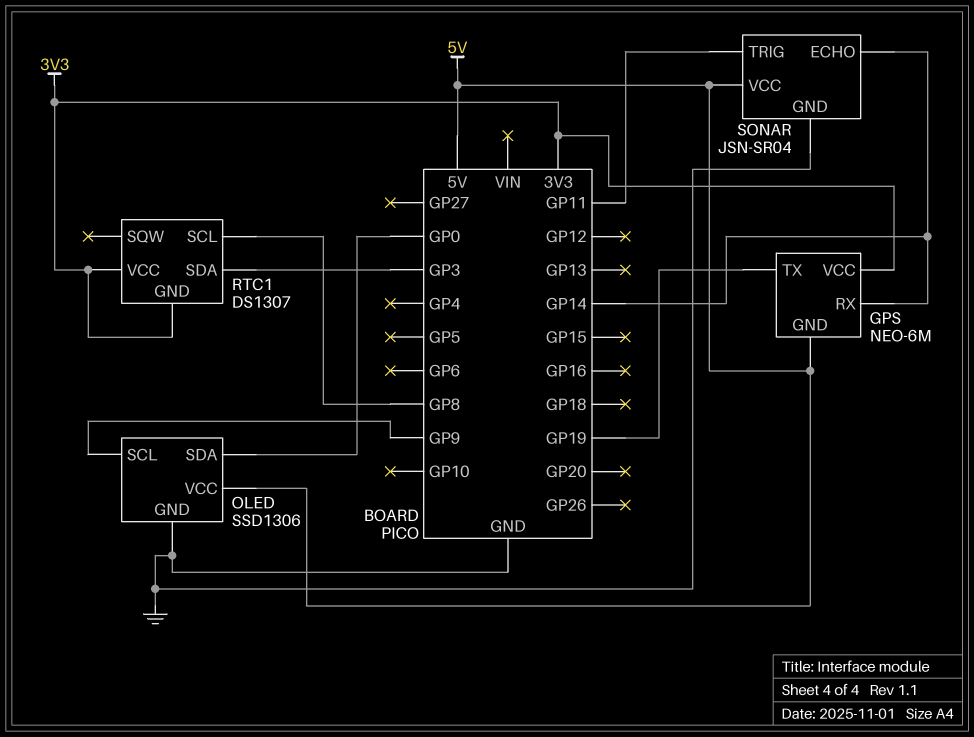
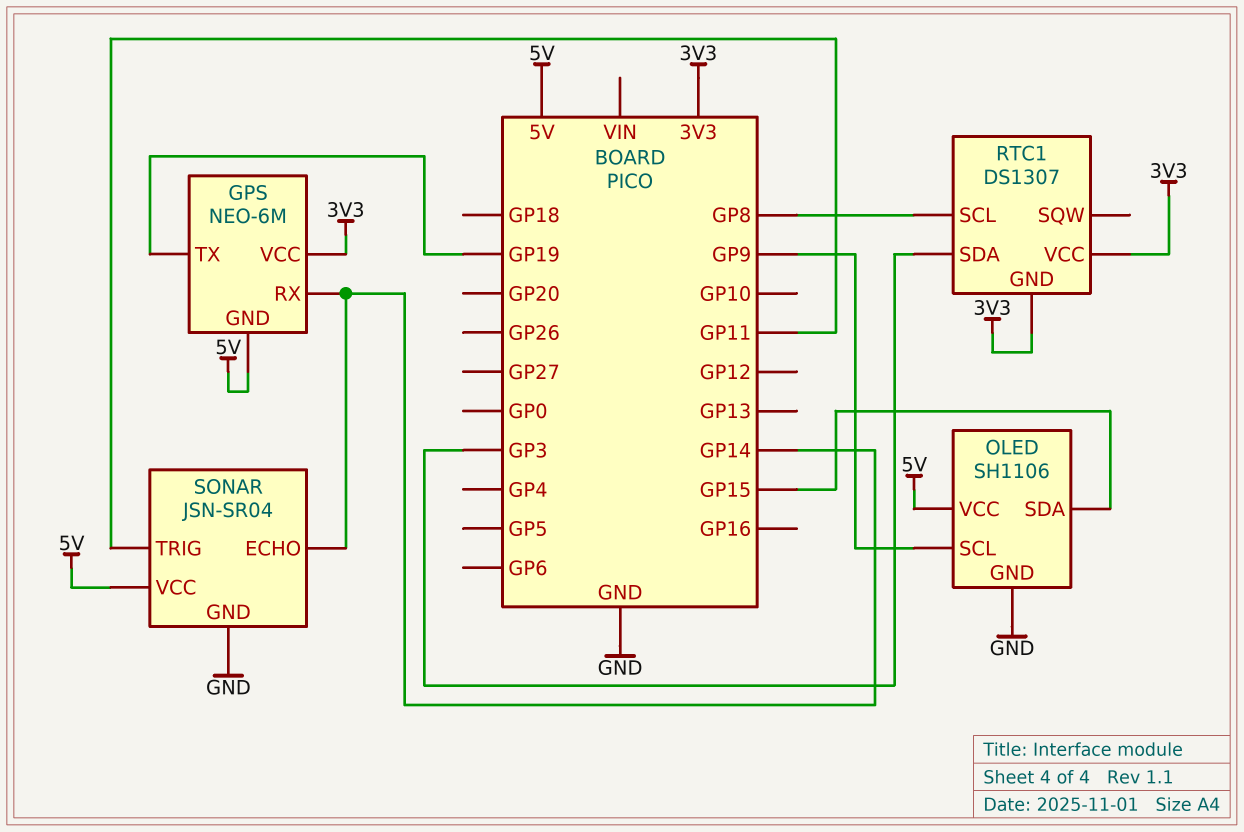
OLED: SSD1306 -> SH1106
OLED pin SDA: GP0 -> GP15

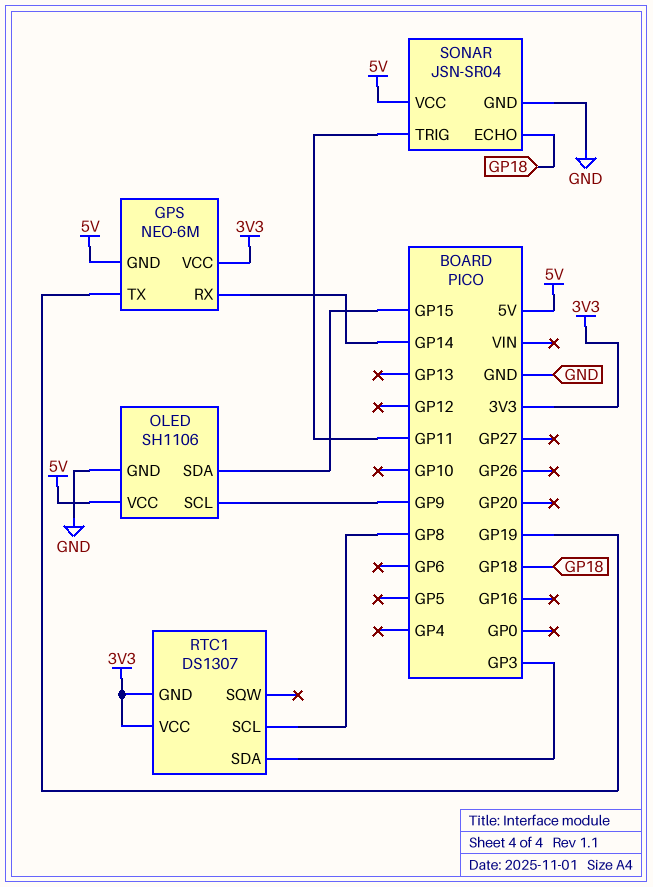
SONAR pin ECHO: GP14 -> GP18

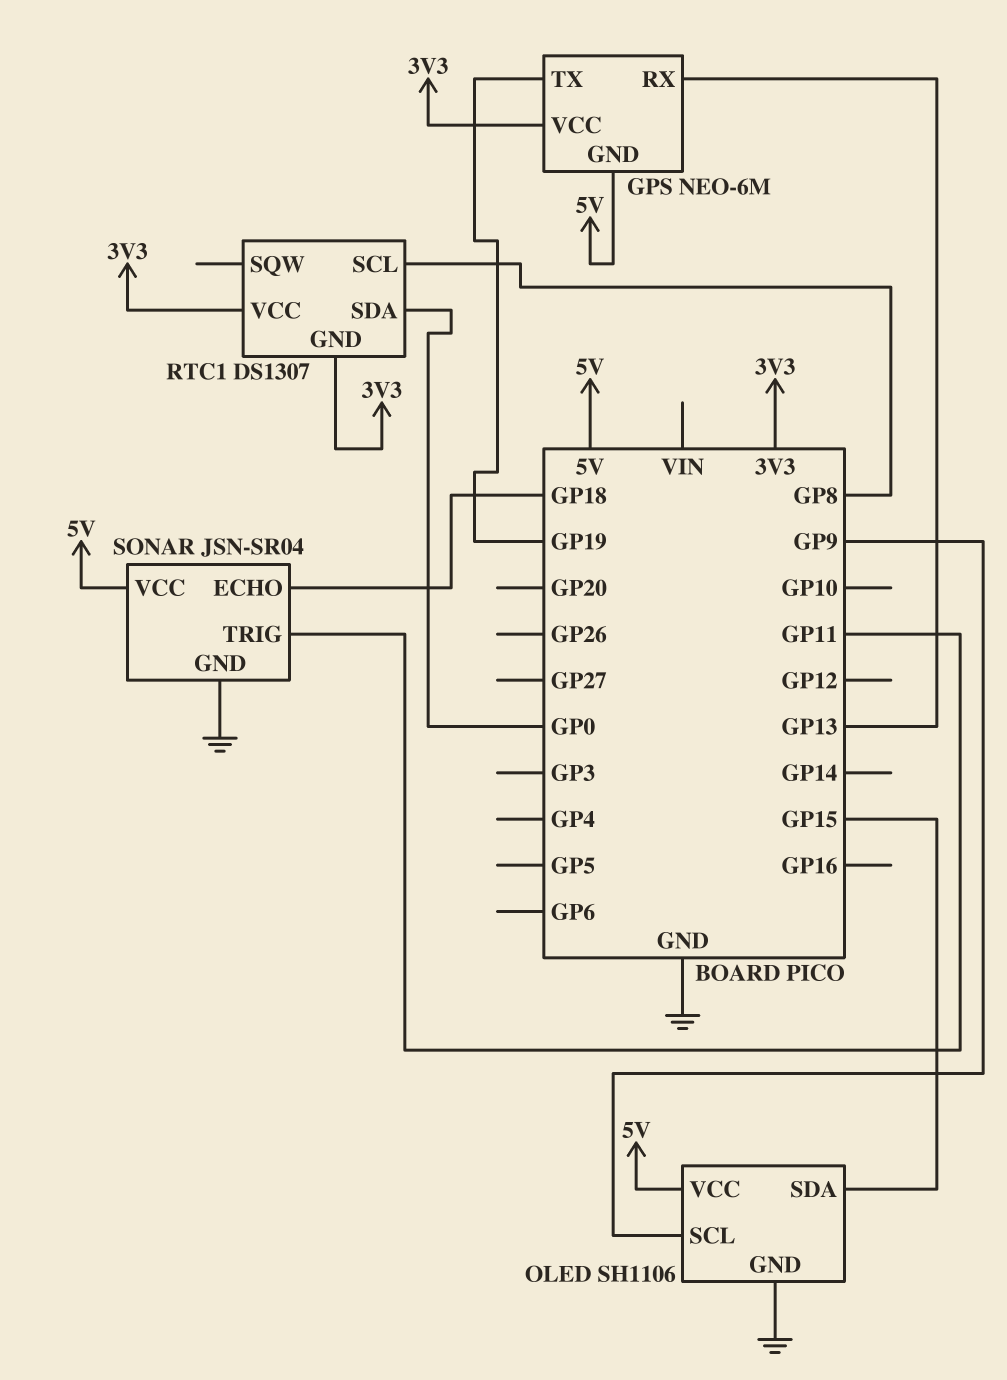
GPS pin RX: GP14 -> GP13
RTC1 pin SDA: GP3 -> GP0

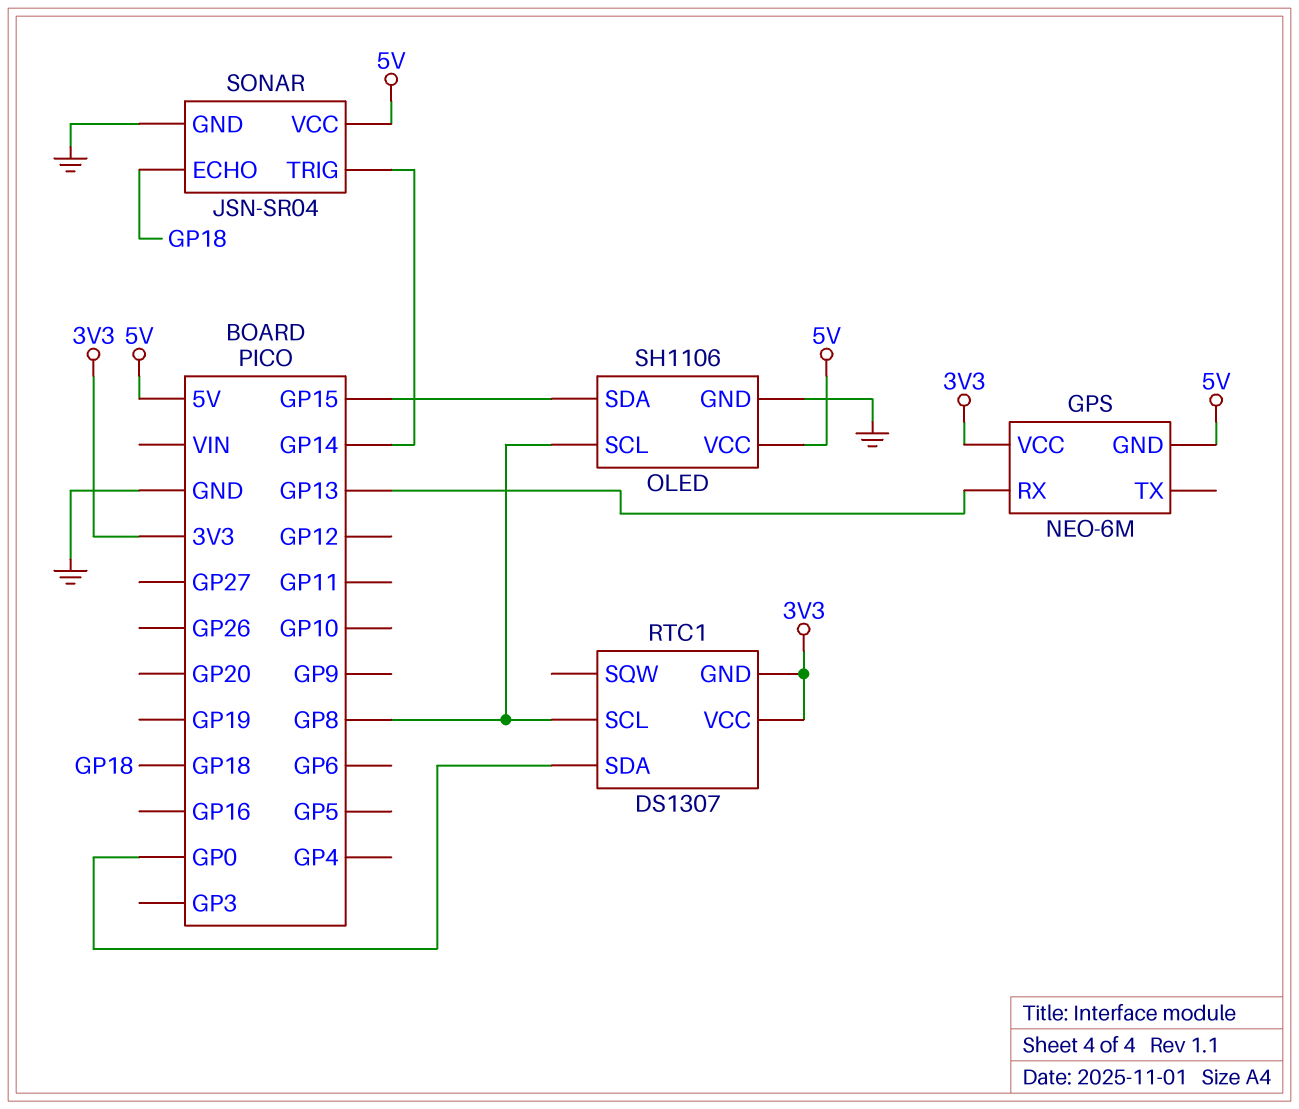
GPS pin TX: GP19 -> none
OLED pin SCL: GP9 -> GP8
SONAR pin TRIG: GP11 -> GP14

